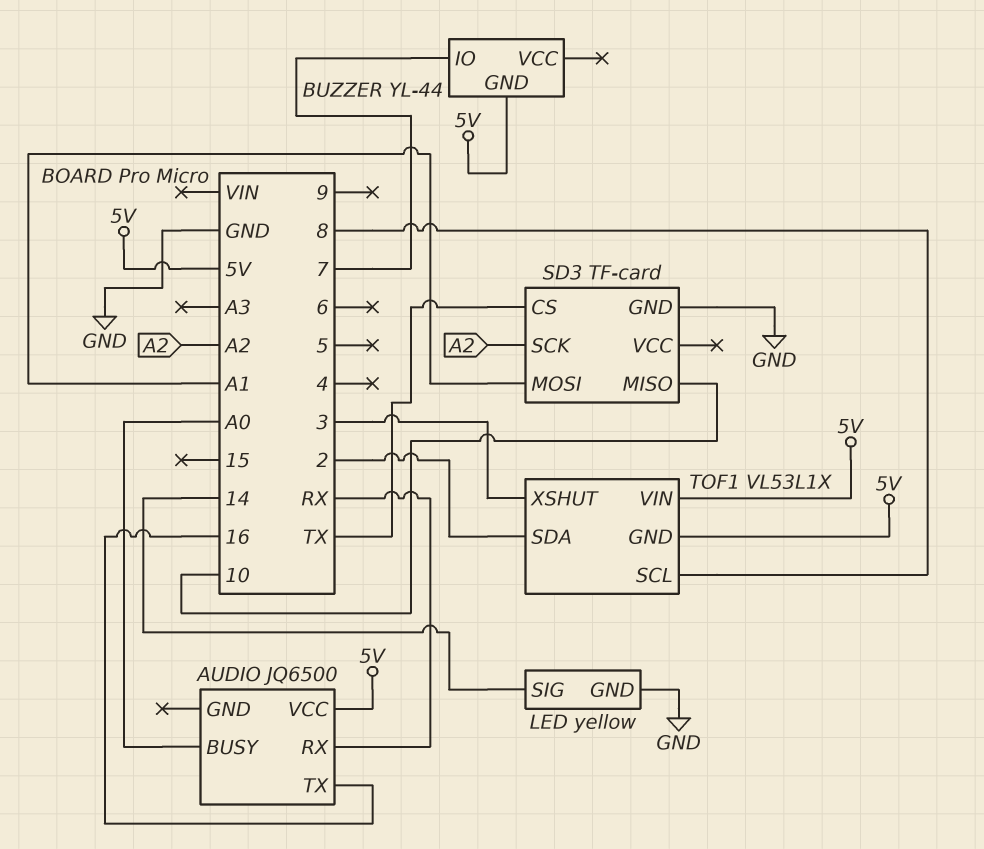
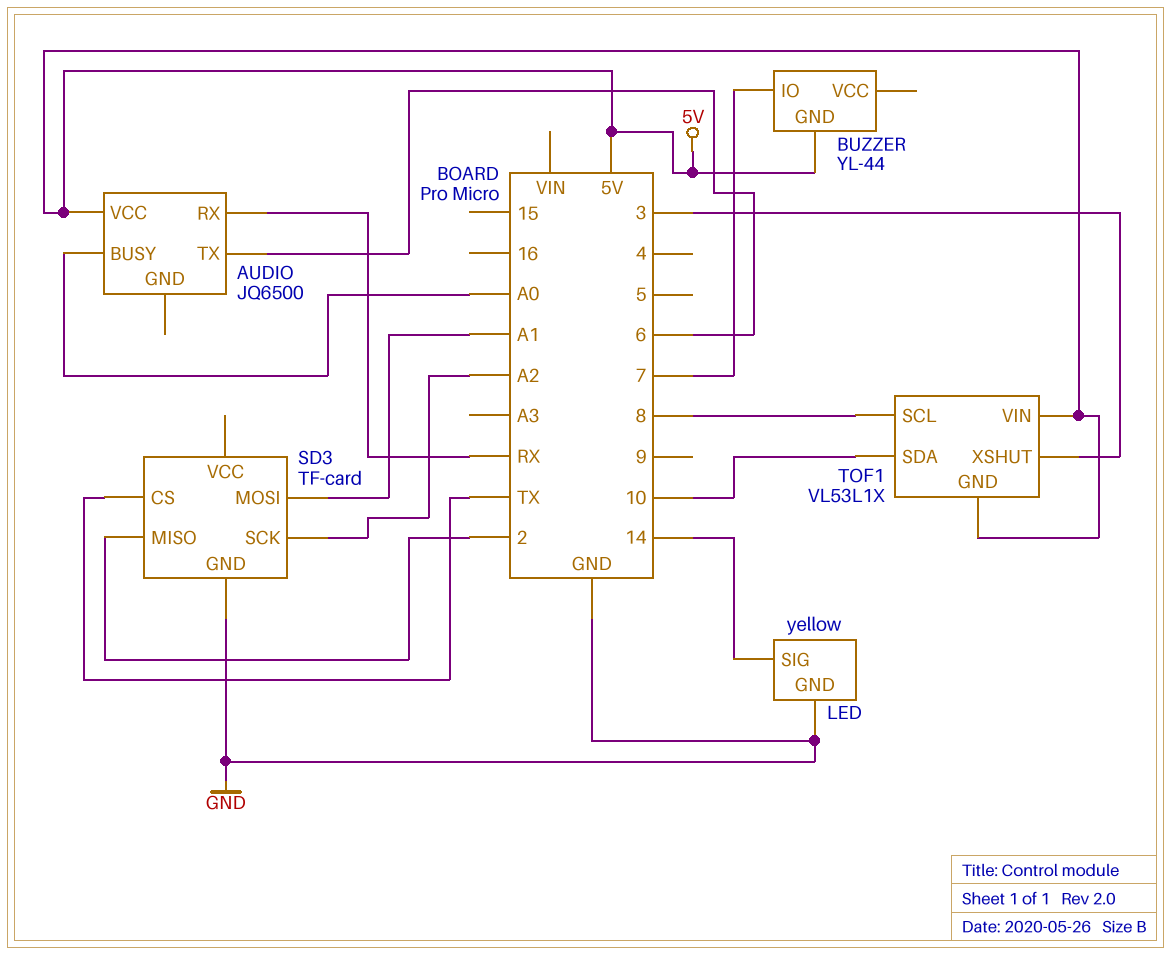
AUDIO pin TX: 16 -> 6
SD3 pin MISO: 10 -> 2
TOF1 pin SDA: 2 -> 10

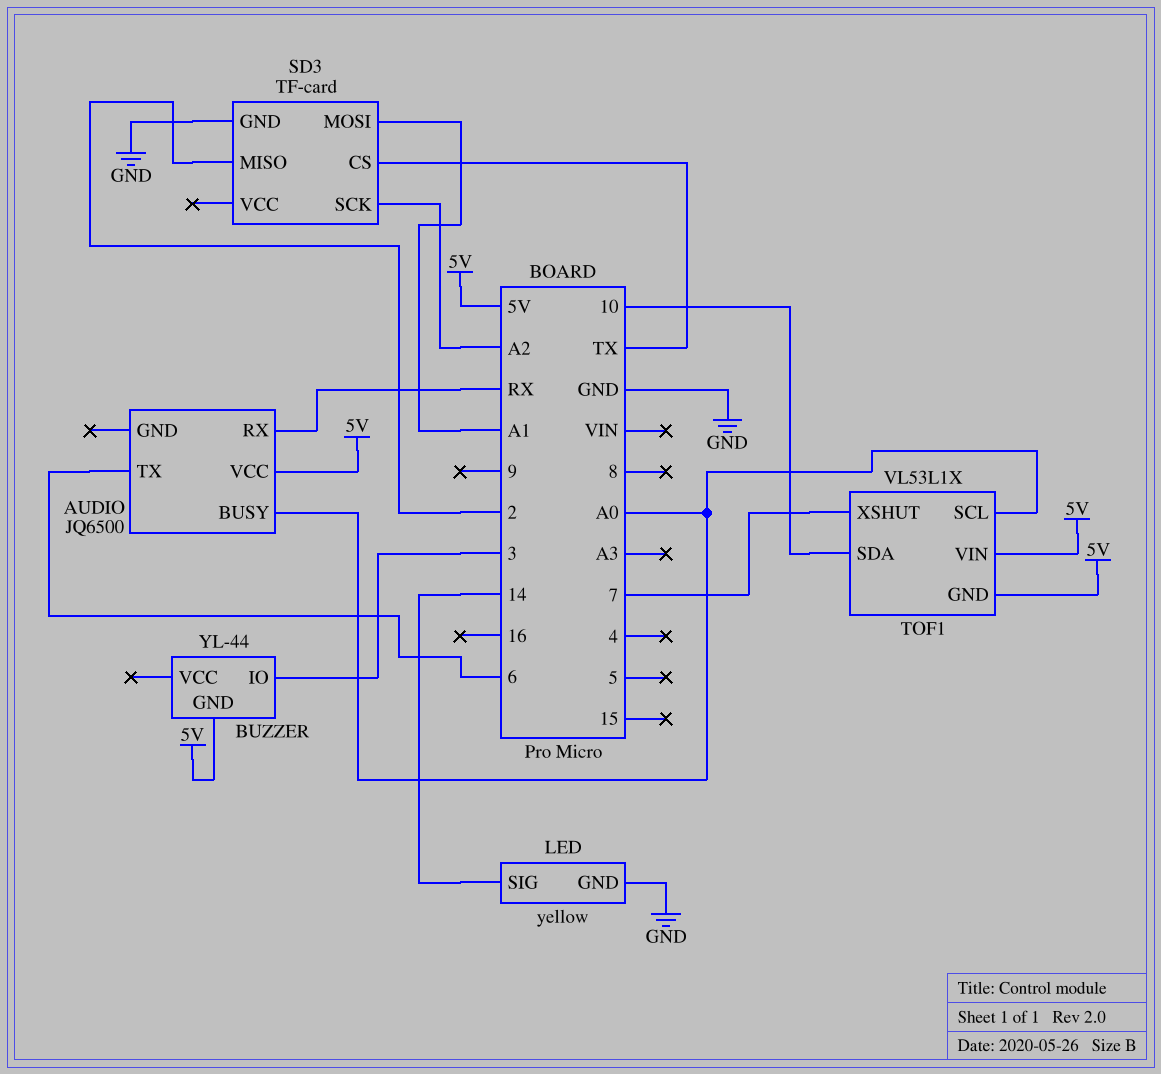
BUZZER pin IO: 7 -> 3
TOF1 pin SCL: 8 -> A0
TOF1 pin XSHUT: 3 -> 7

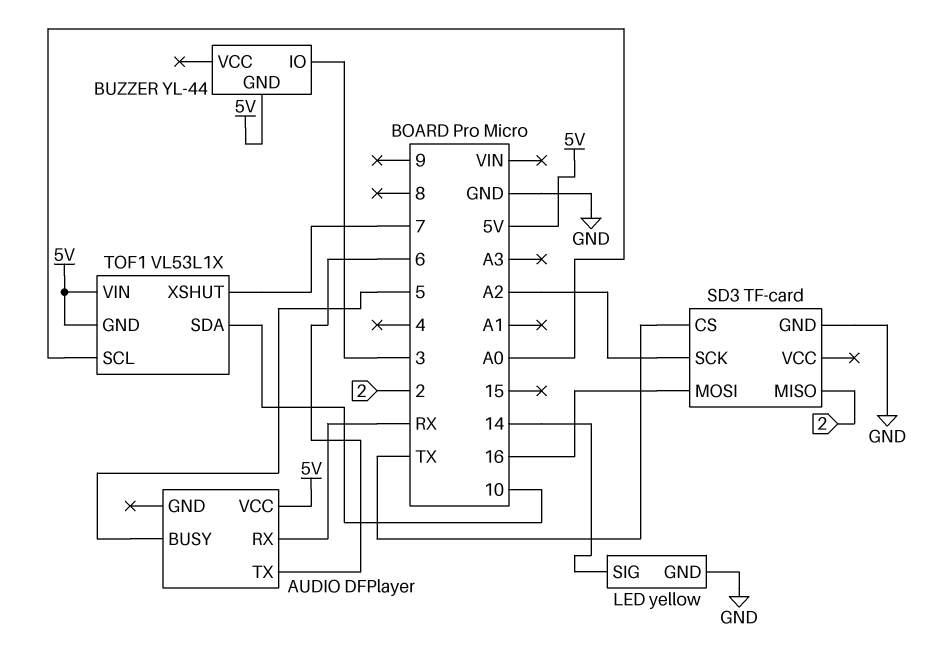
AUDIO: JQ6500 -> DFPlayer
AUDIO pin BUSY: A0 -> 5
SD3 pin MOSI: A1 -> 16

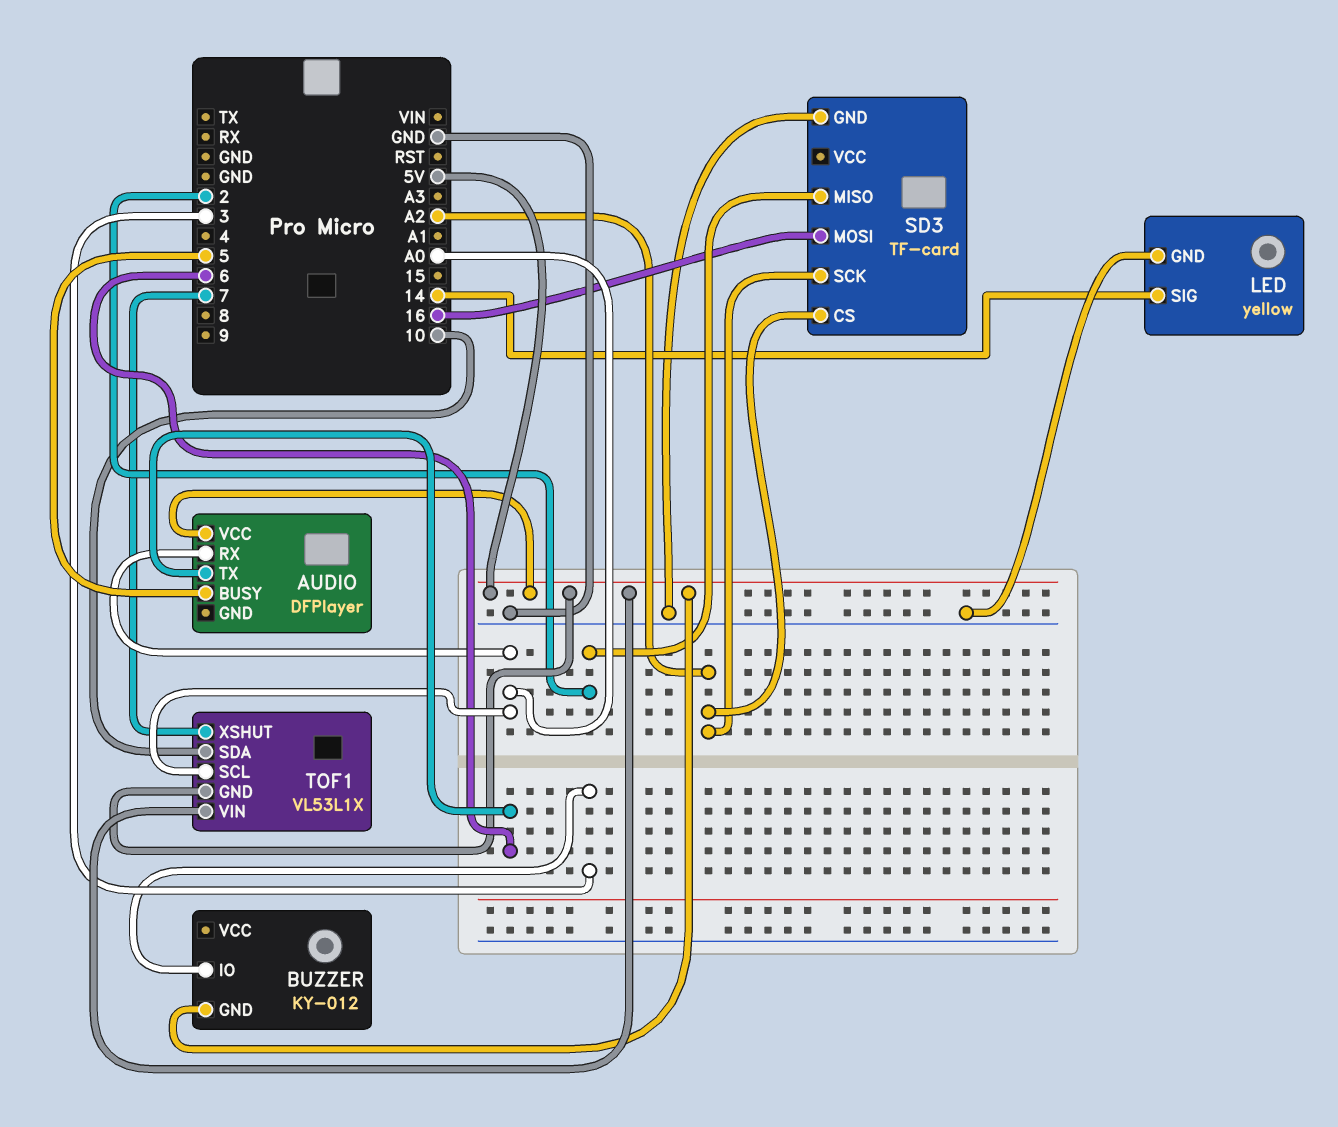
AUDIO pin RX: RX -> A0
BUZZER: YL-44 -> KY-012
SD3 pin CS: TX -> A2

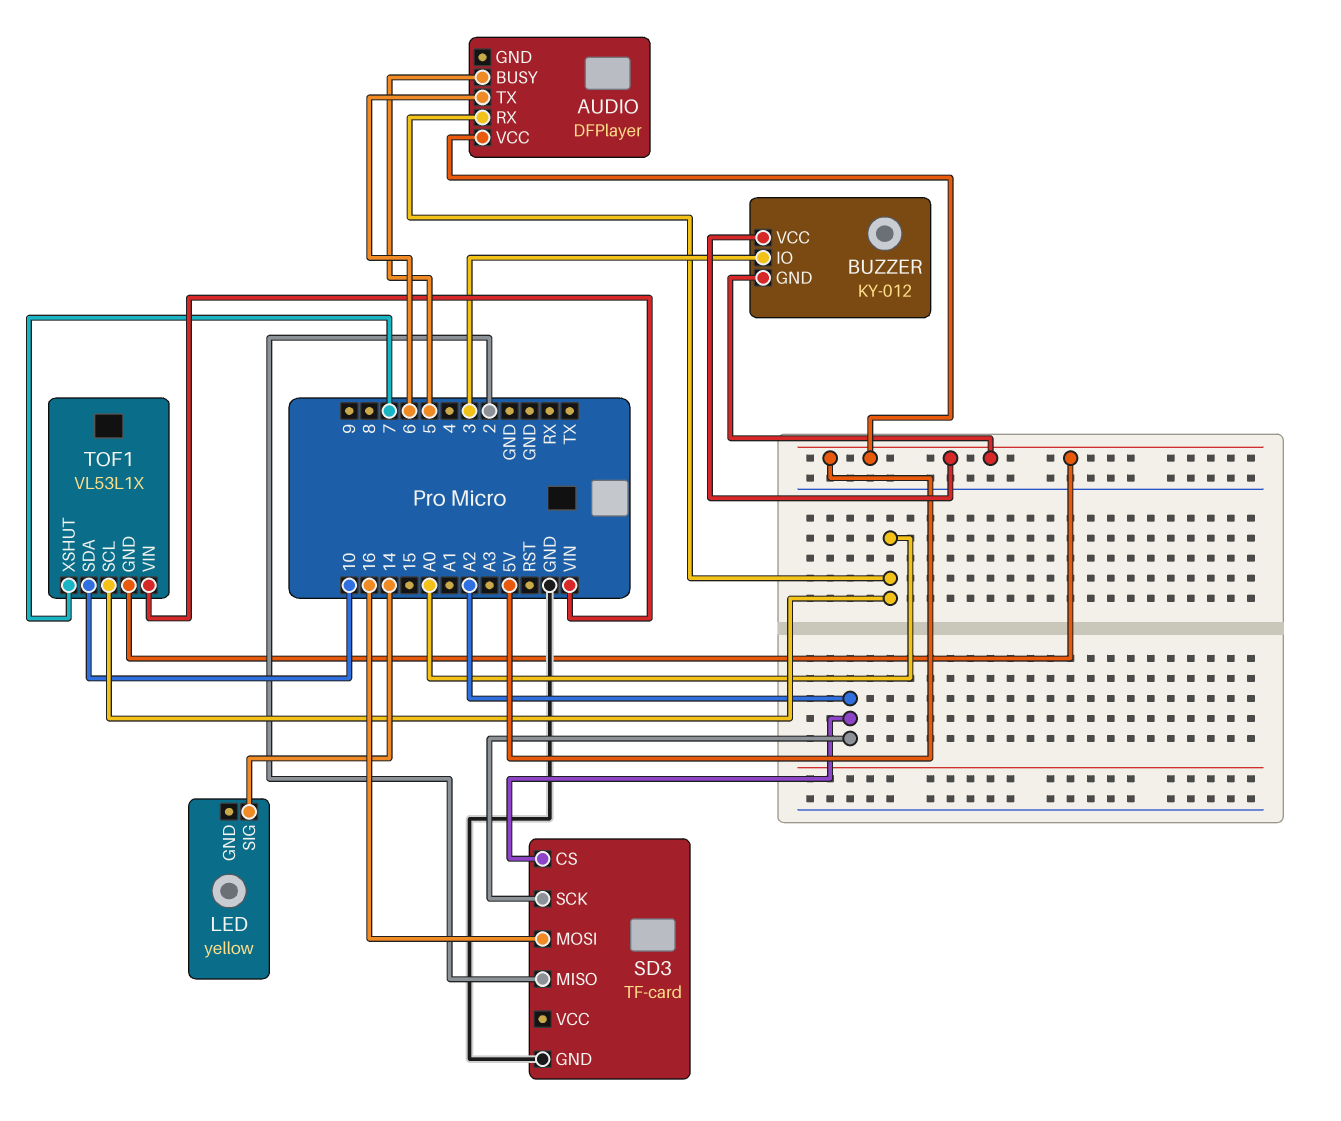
BUZZER pin VCC: none -> 5V
LED pin GND: GND -> none
TOF1 pin VIN: 5V -> VIN

